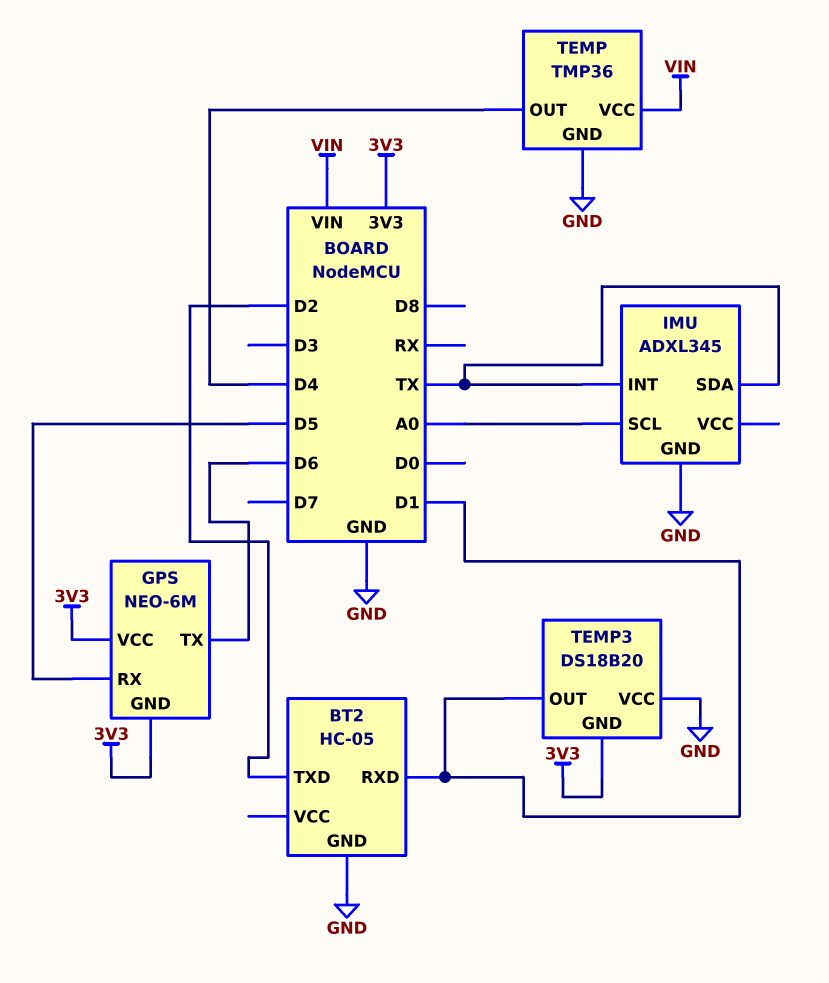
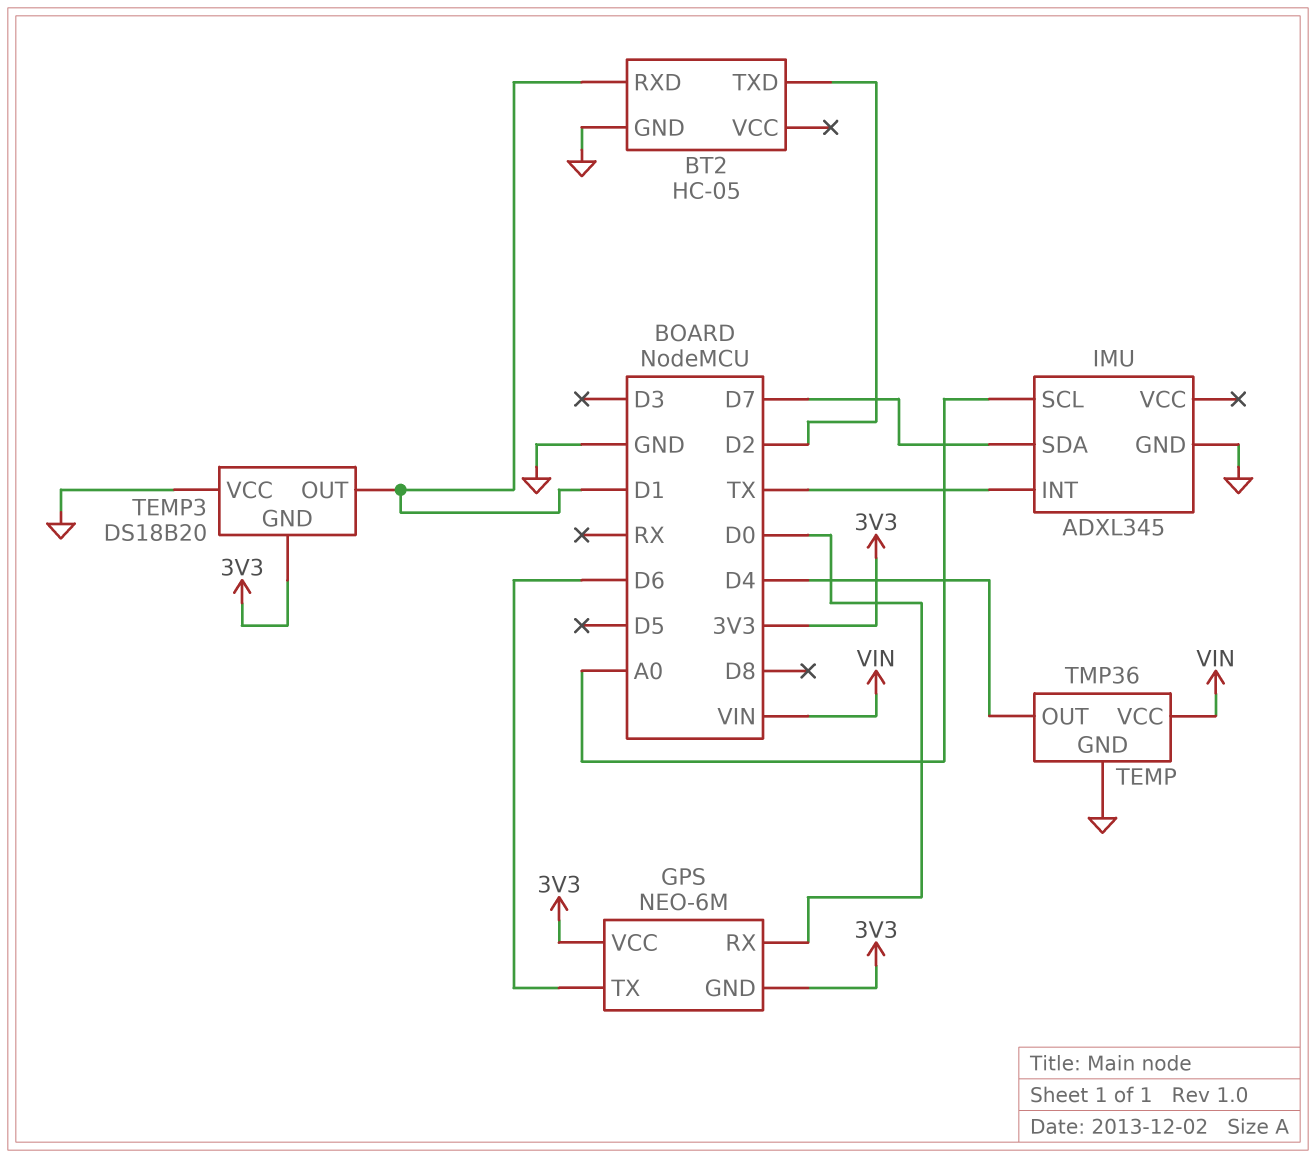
GPS pin RX: D5 -> D0
IMU pin SDA: TX -> D7

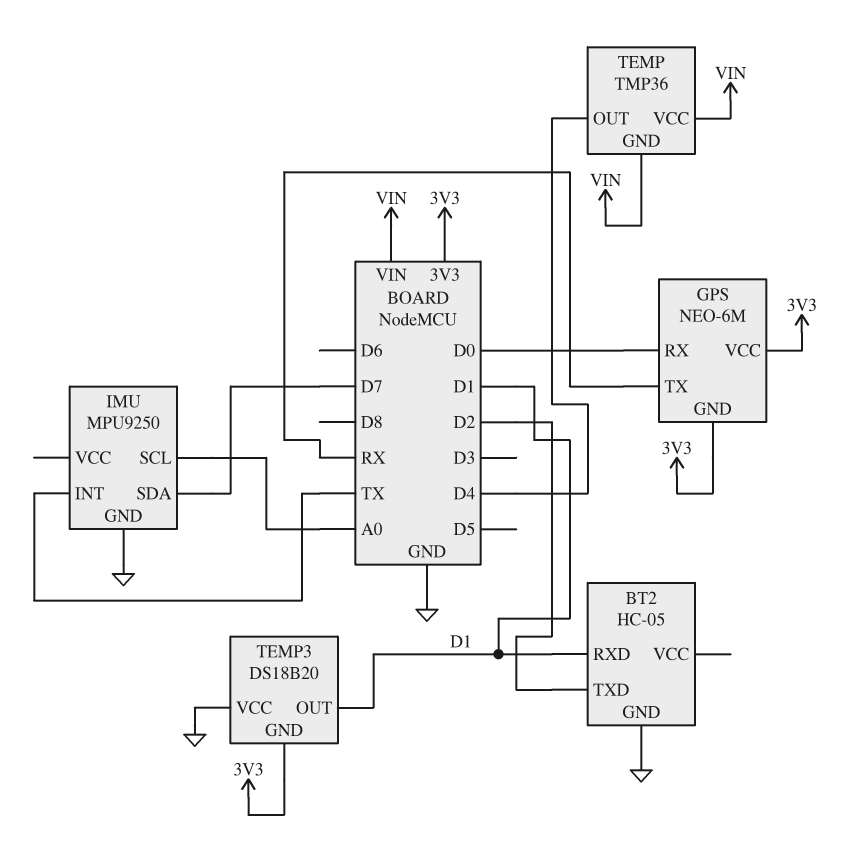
GPS pin TX: D6 -> RX
IMU: ADXL345 -> MPU9250
TEMP pin GND: GND -> VIN

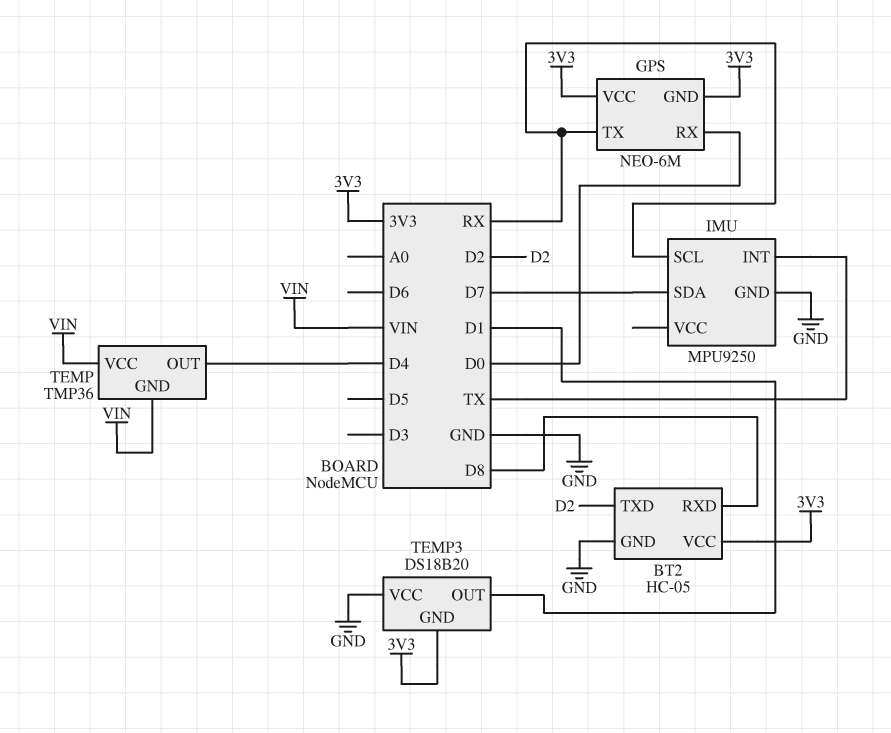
BT2 pin RXD: D1 -> D8
BT2 pin VCC: none -> 3V3
IMU pin SCL: A0 -> RX

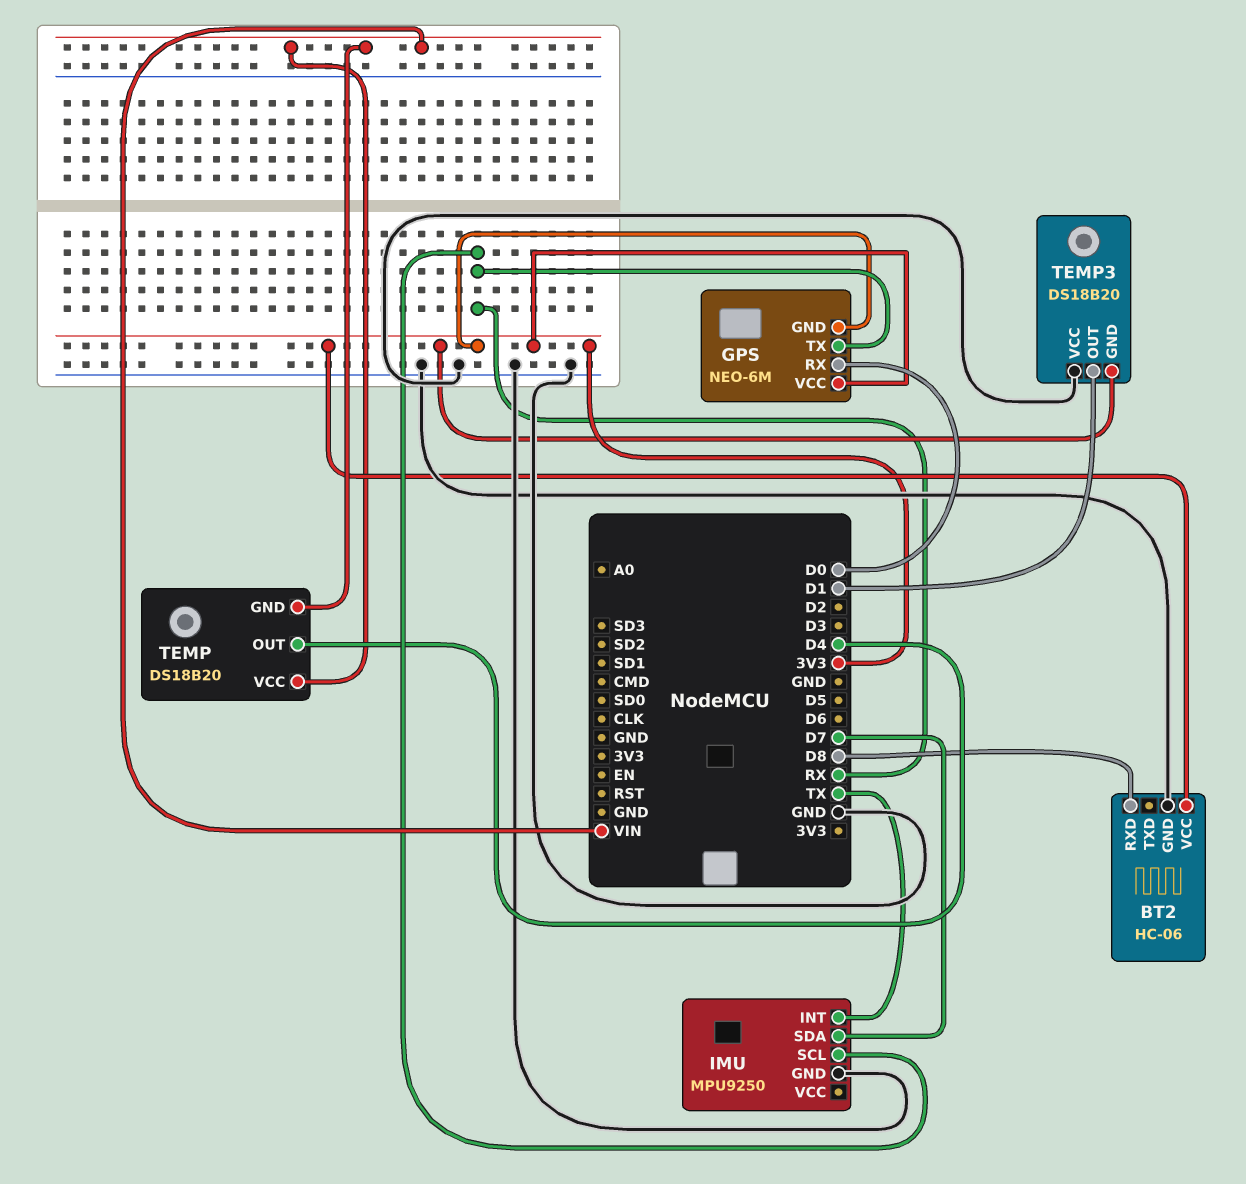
BT2: HC-05 -> HC-06
BT2 pin TXD: D2 -> none
TEMP: TMP36 -> DS18B20

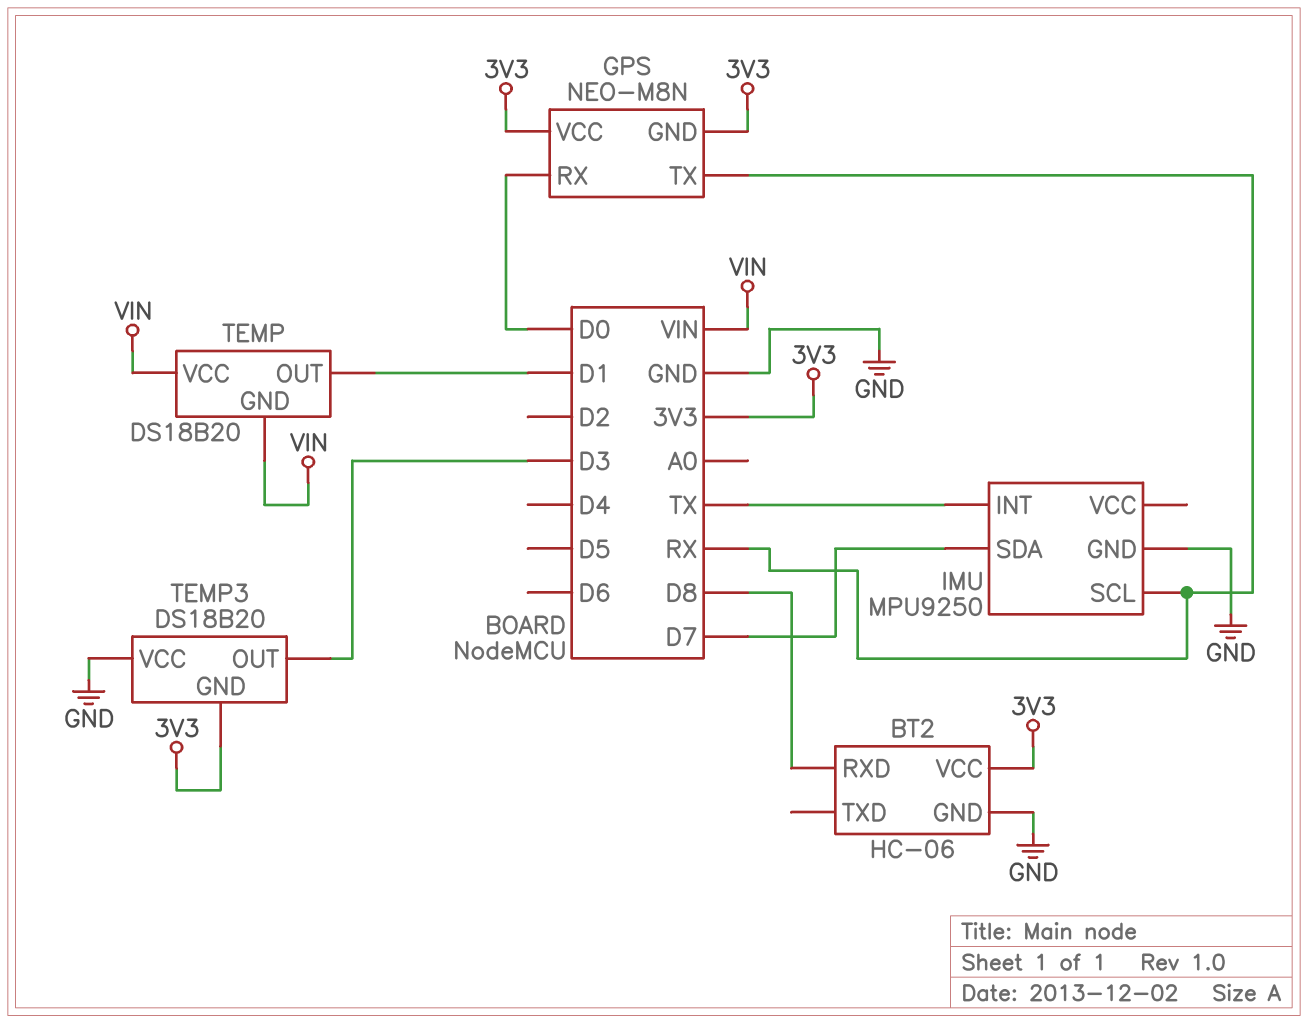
GPS: NEO-6M -> NEO-M8N
TEMP pin OUT: D4 -> D1
TEMP3 pin OUT: D1 -> D3

